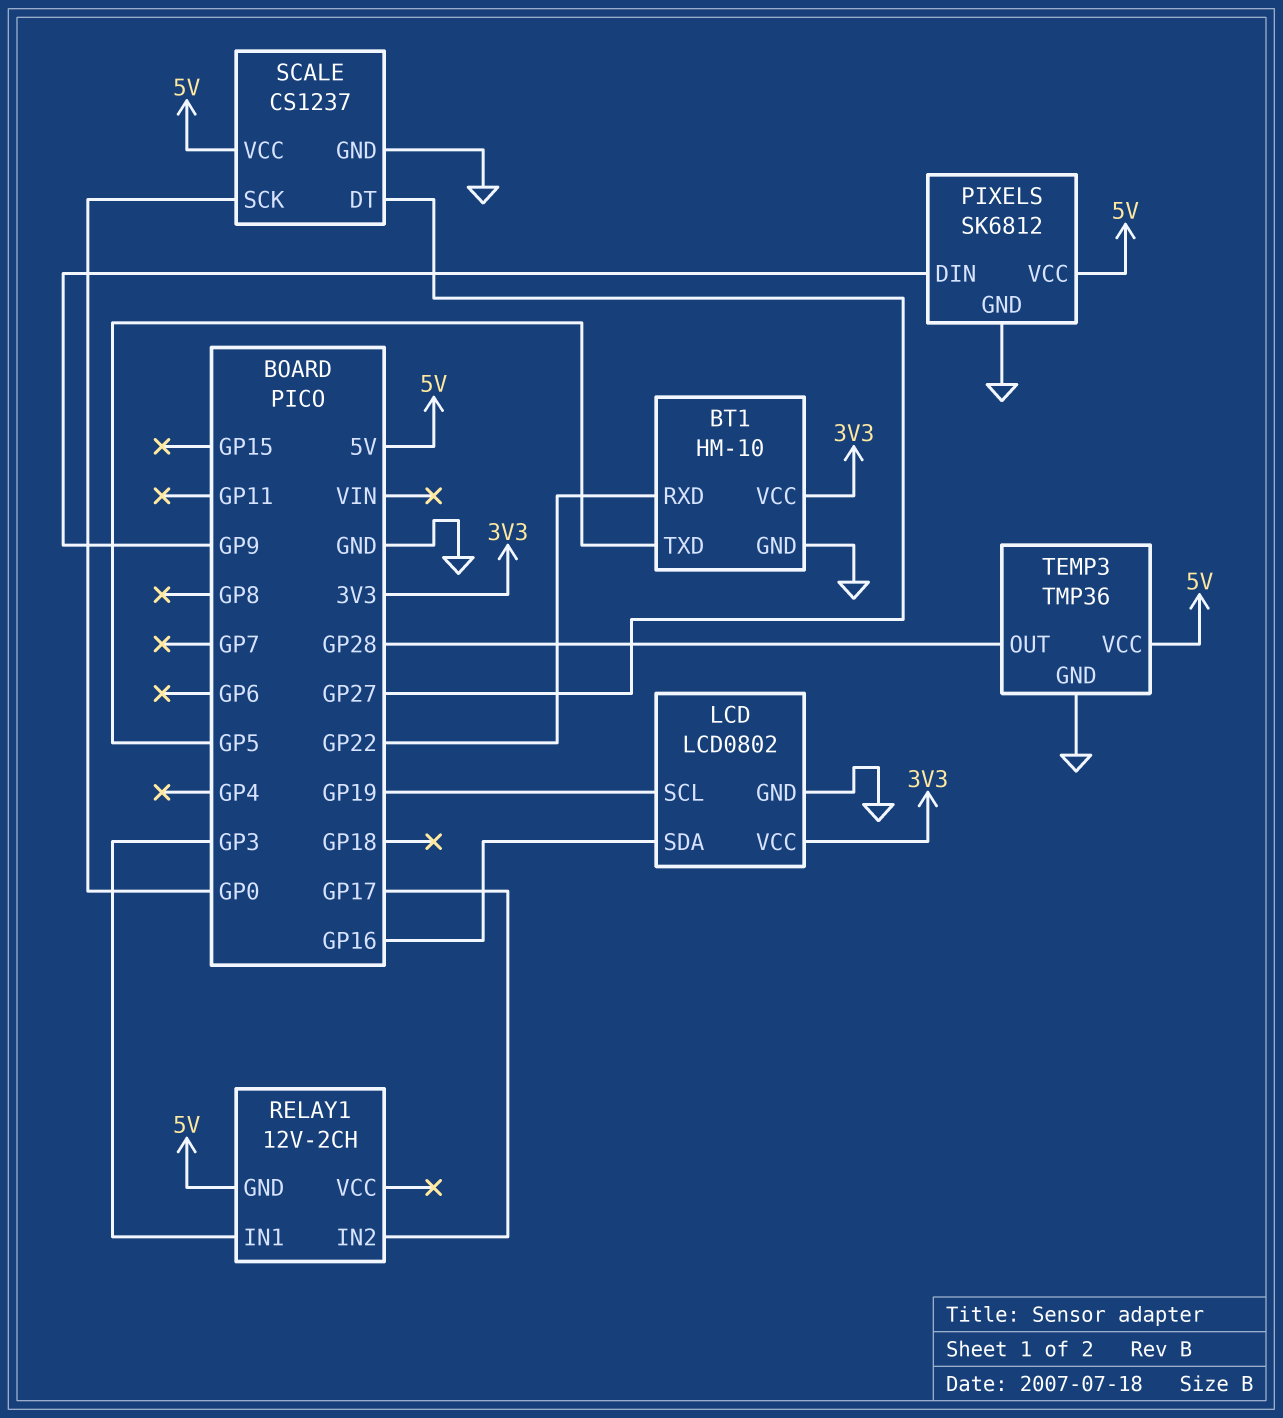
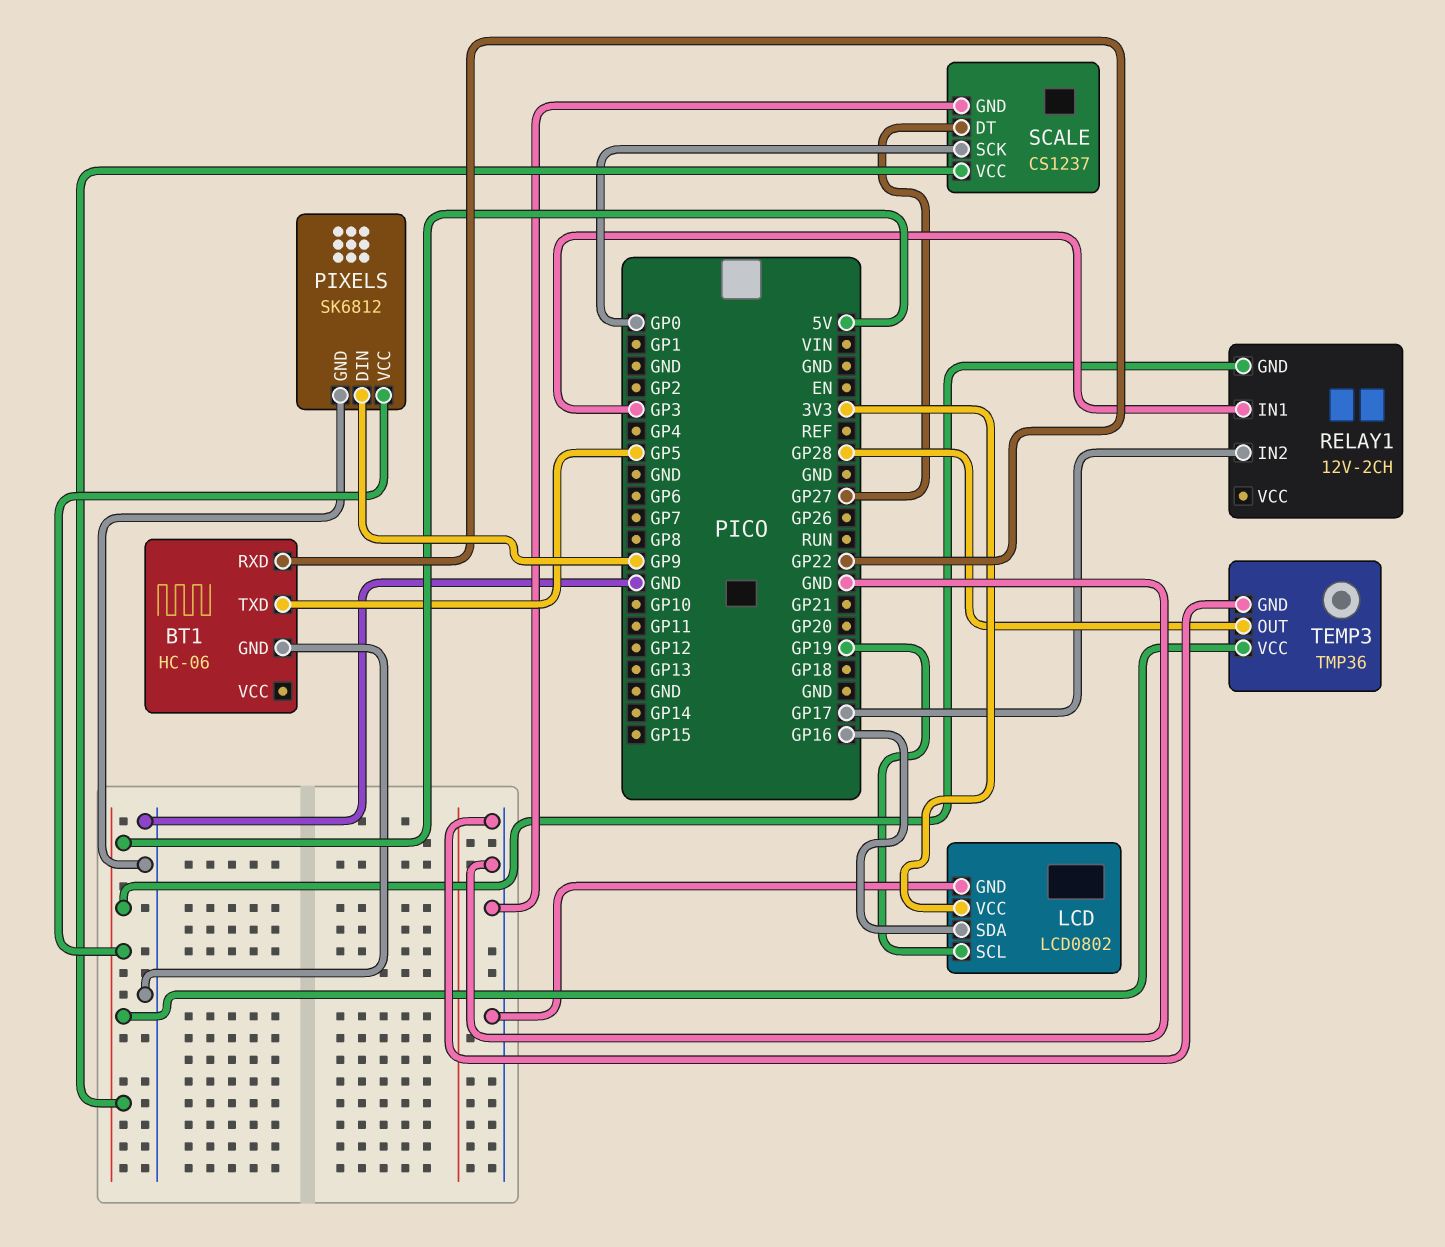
BT1: HM-10 -> HC-06
BT1 pin VCC: 3V3 -> none

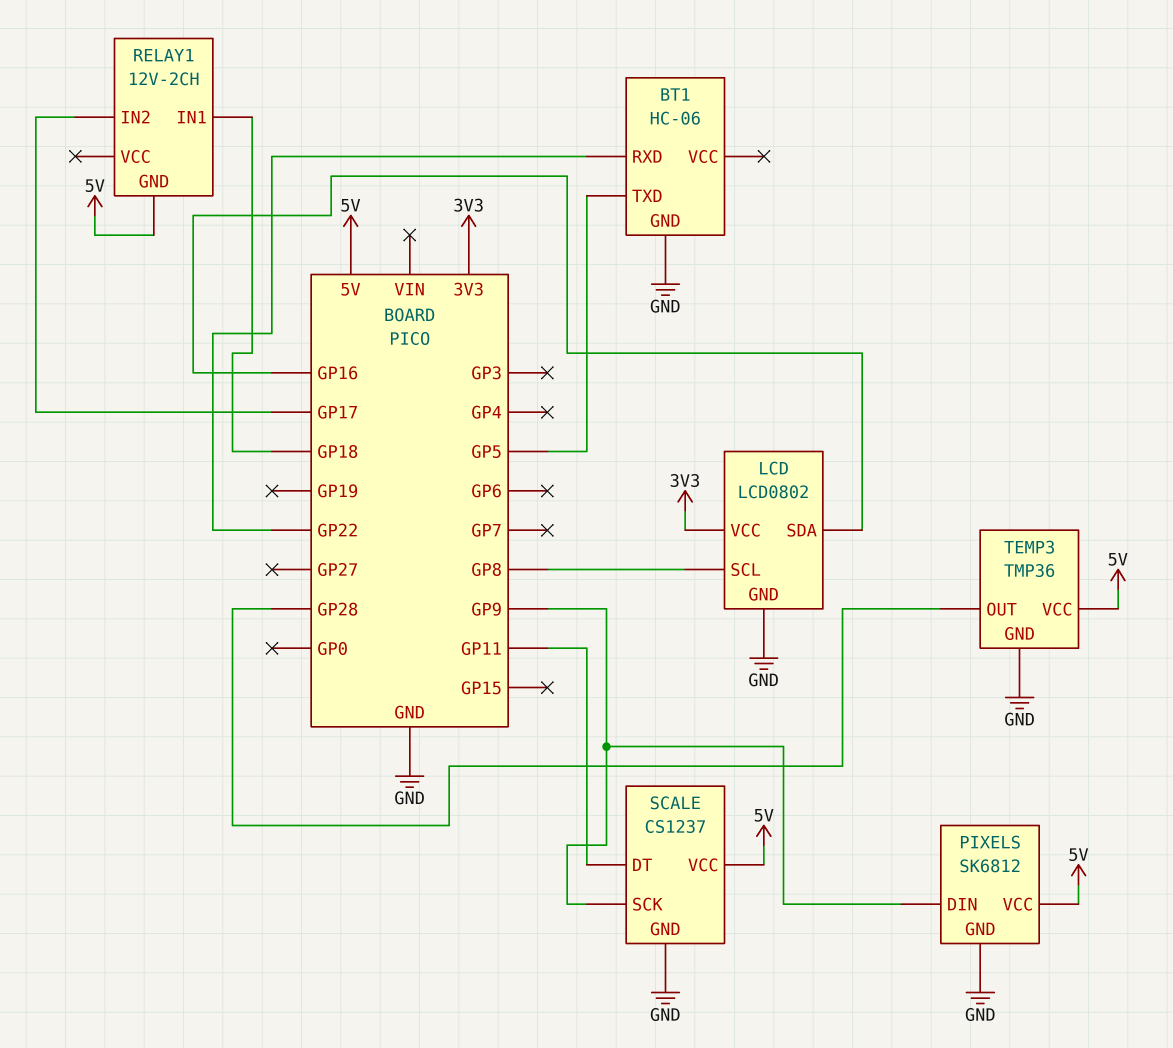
LCD pin SCL: GP19 -> GP8
RELAY1 pin IN1: GP3 -> GP18
SCALE pin DT: GP27 -> GP11
SCALE pin SCK: GP0 -> GP9

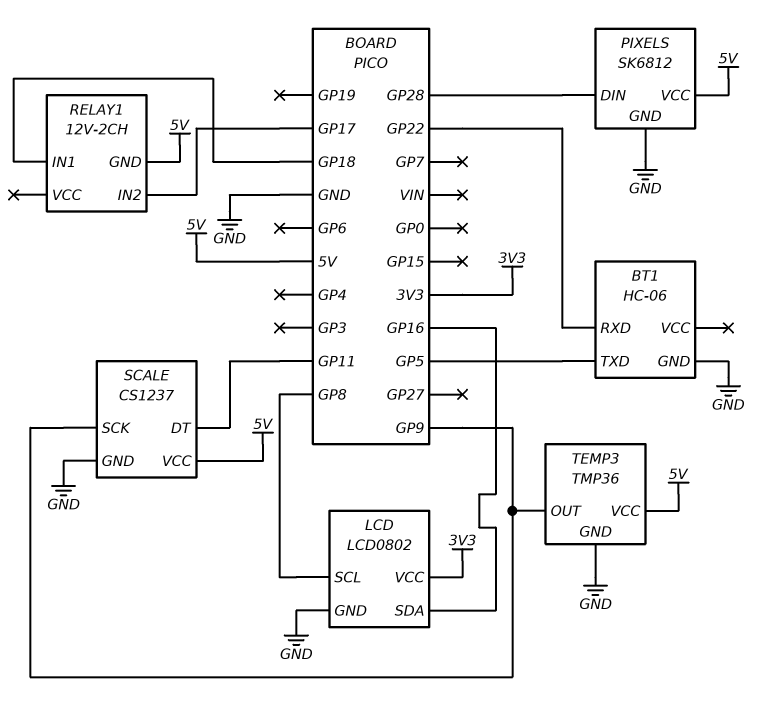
PIXELS pin DIN: GP9 -> GP28
TEMP3 pin OUT: GP28 -> GP9

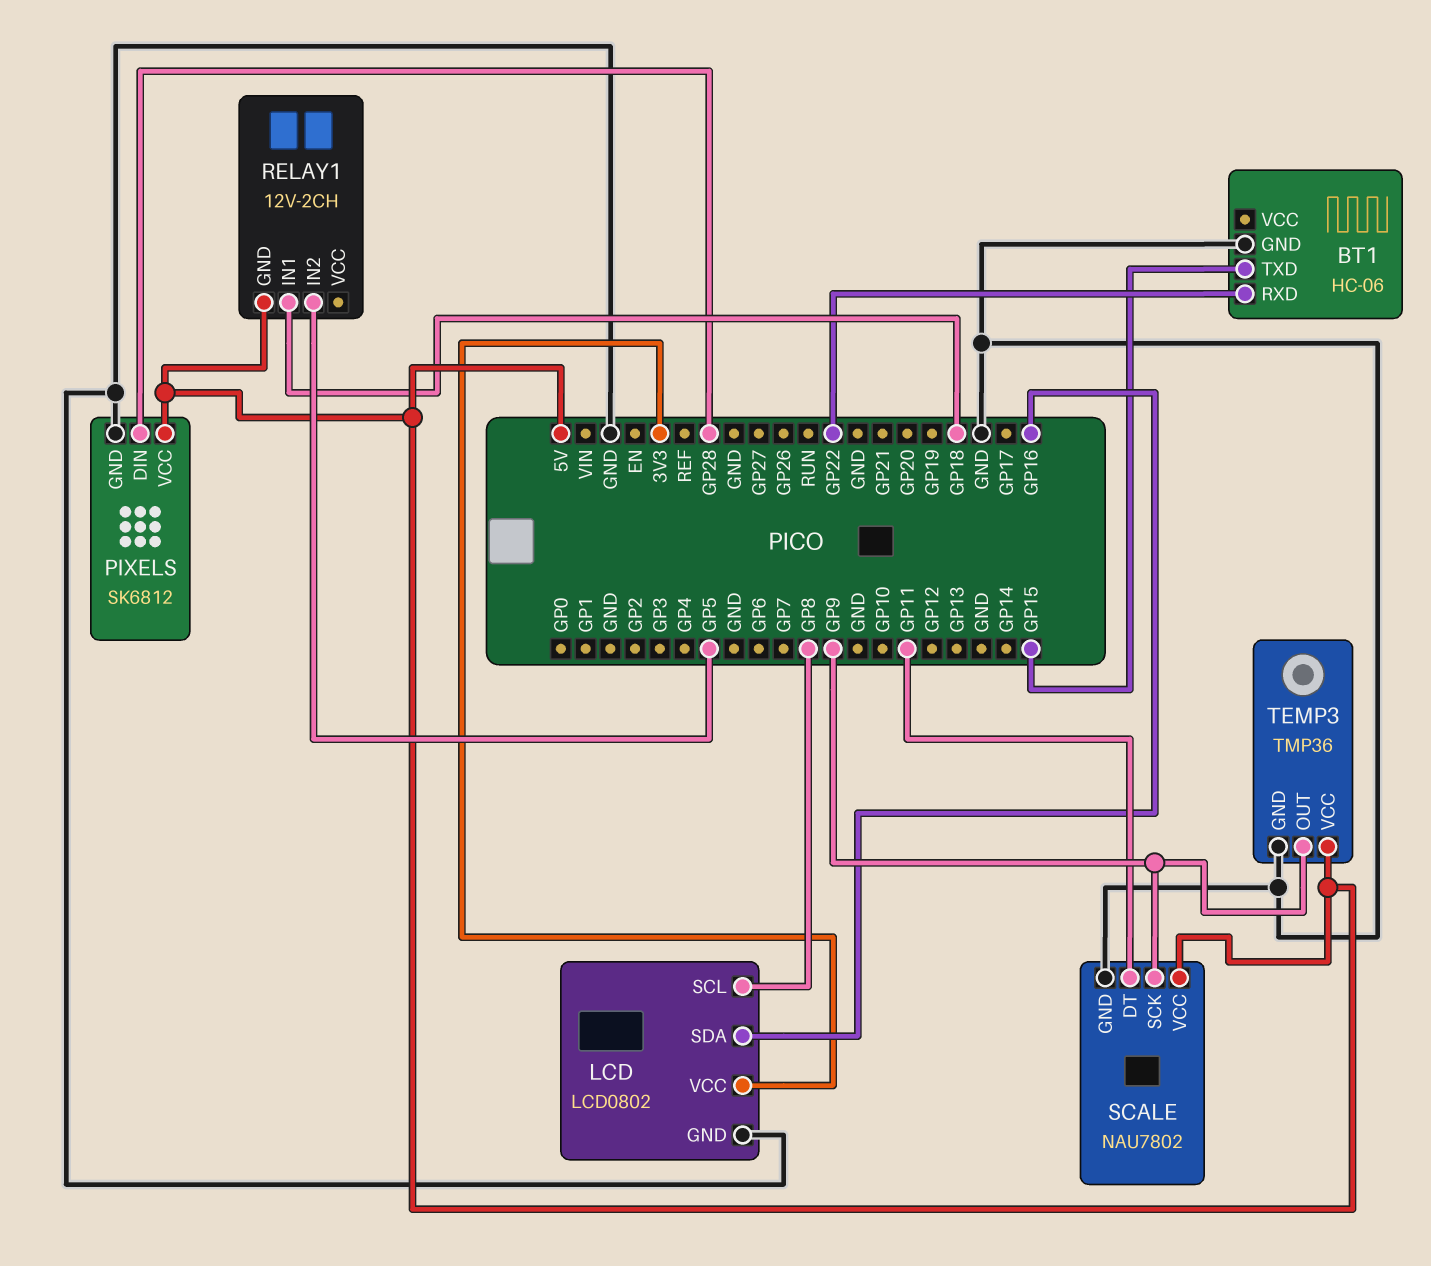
BT1 pin TXD: GP5 -> GP15
RELAY1 pin IN2: GP17 -> GP5
SCALE: CS1237 -> NAU7802

